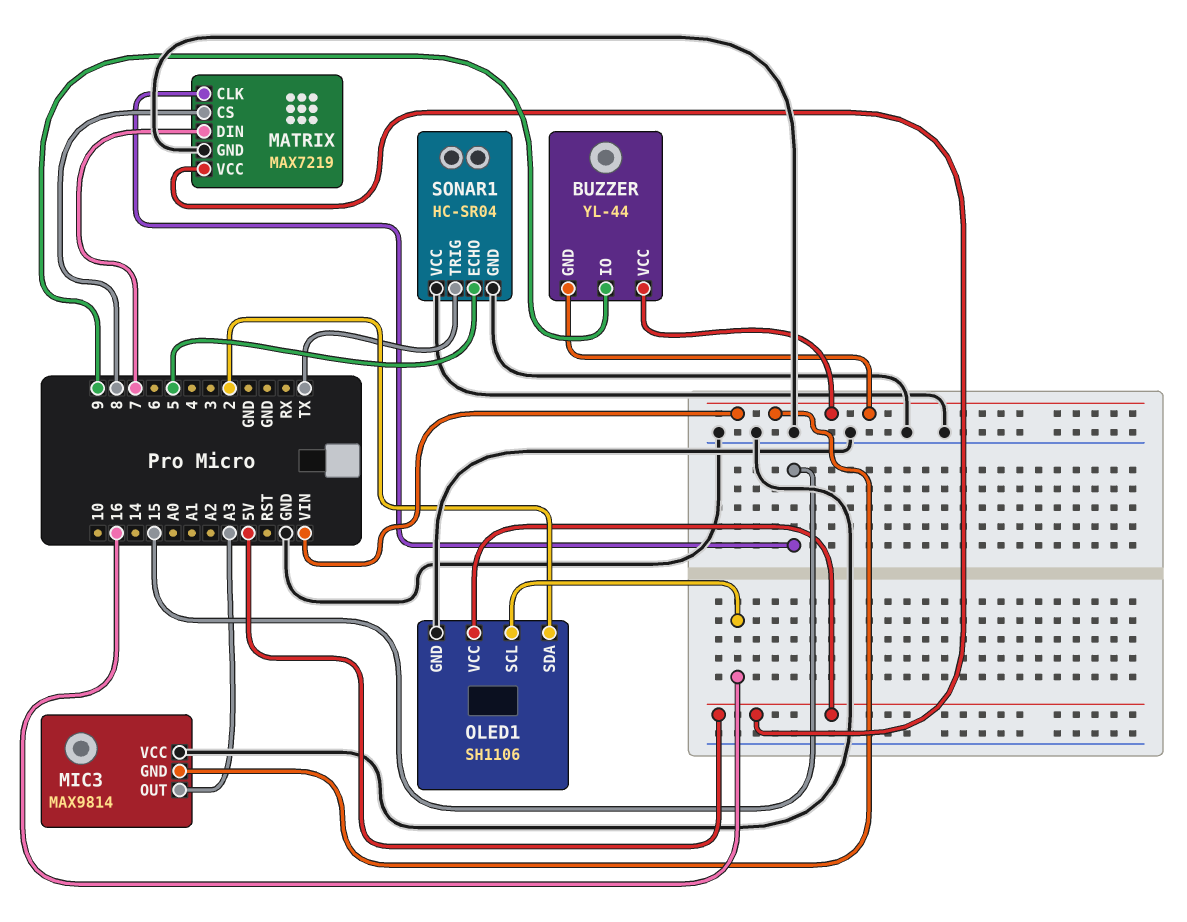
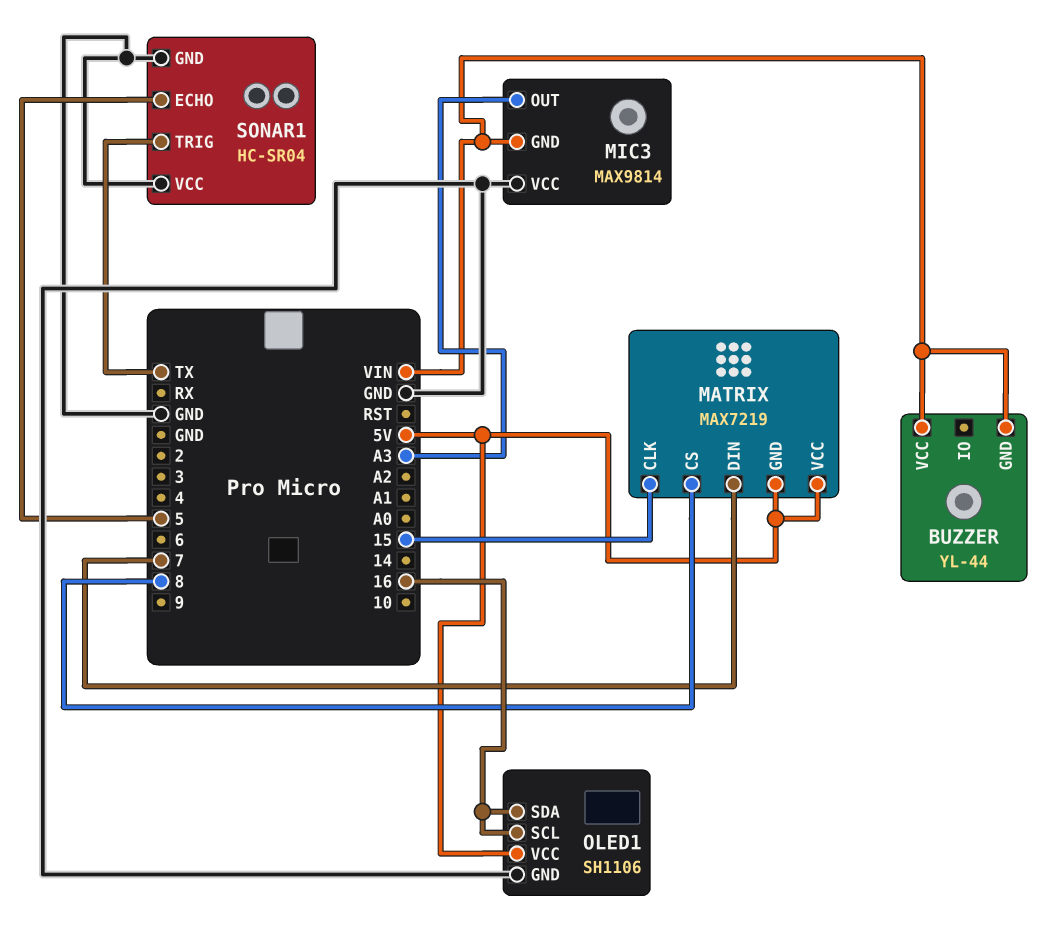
BUZZER pin IO: 9 -> none
MATRIX pin GND: GND -> 5V
OLED1 pin SDA: 2 -> 16

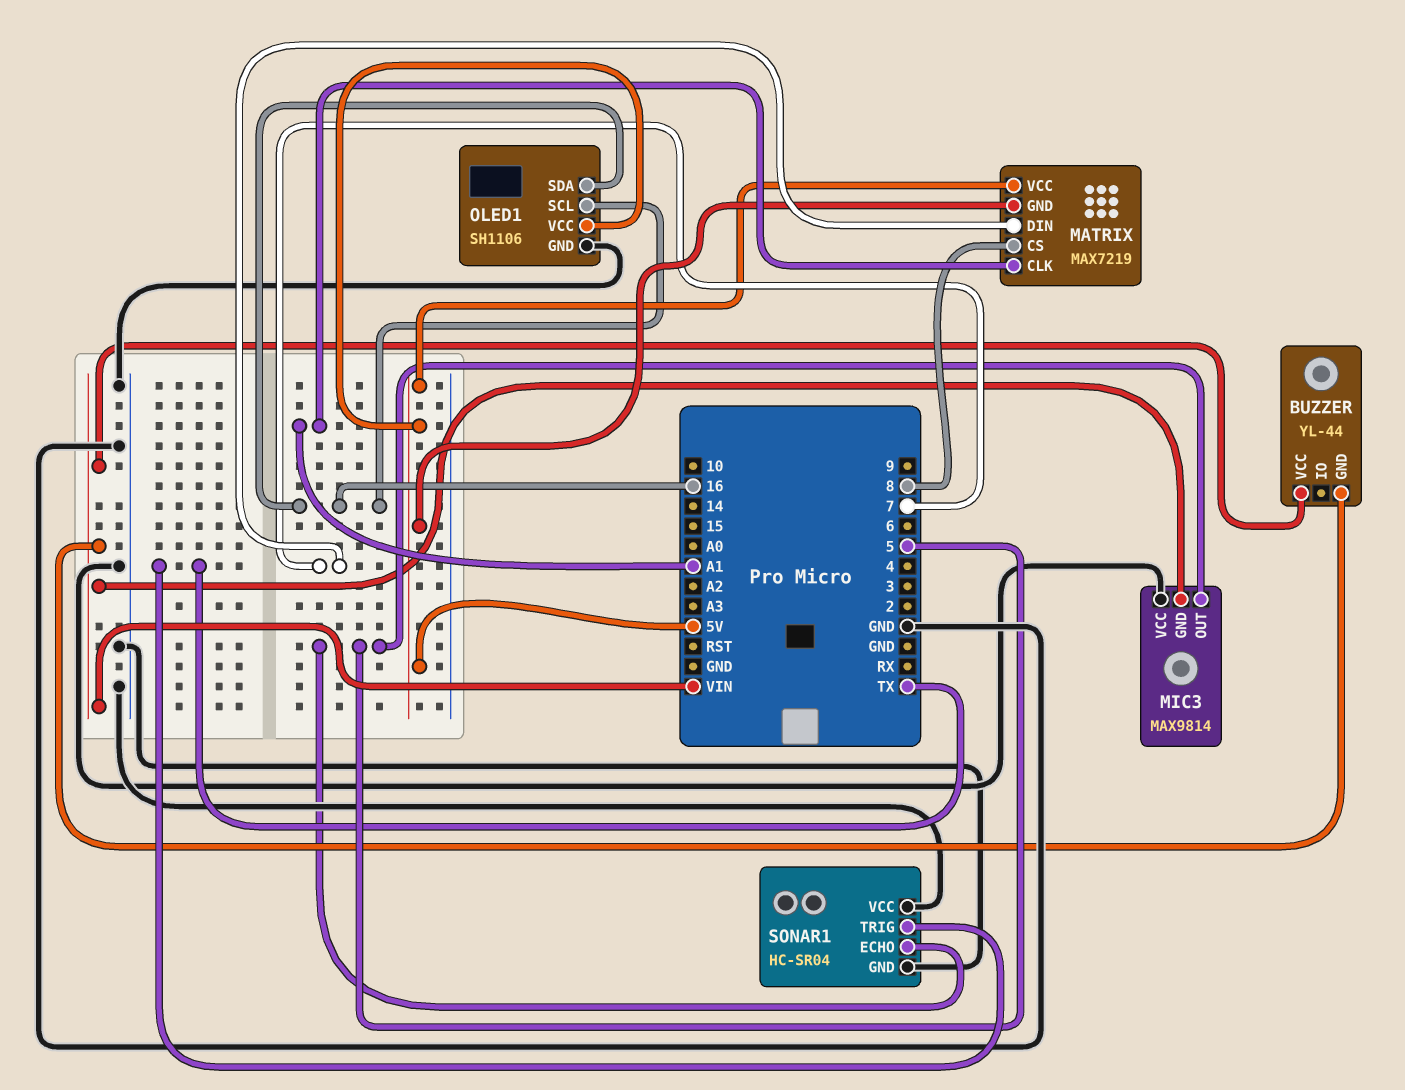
MATRIX pin CLK: 15 -> A1
MIC3 pin OUT: A3 -> 5

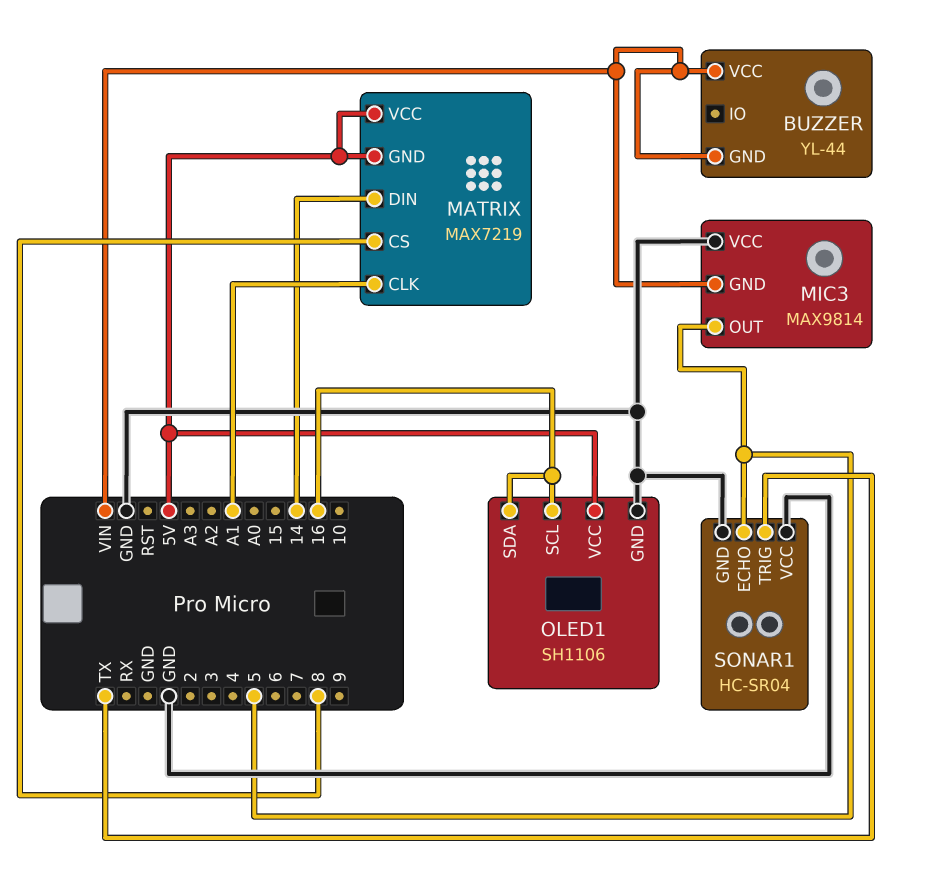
MATRIX pin DIN: 7 -> 14

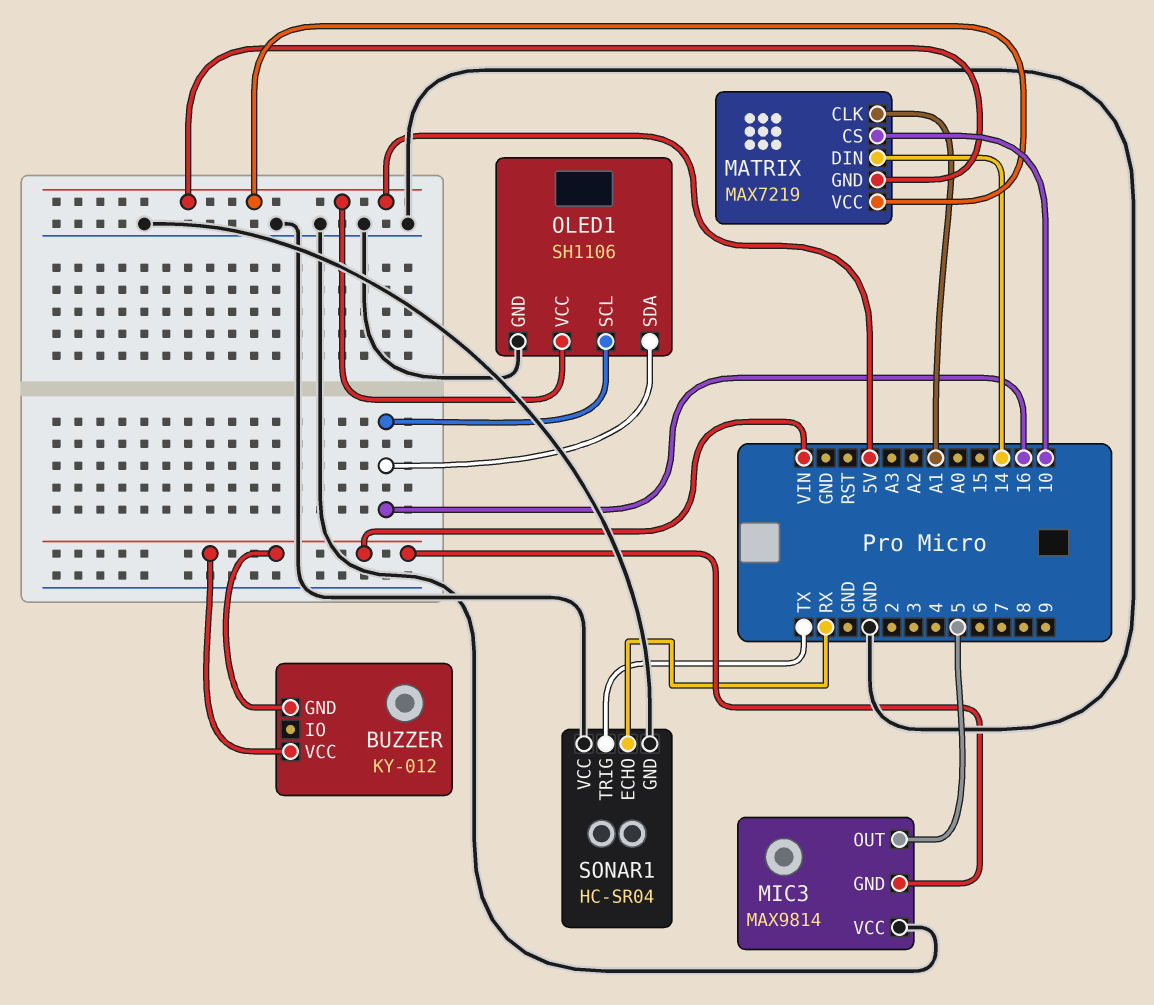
BUZZER: YL-44 -> KY-012
MATRIX pin CS: 8 -> 10
SONAR1 pin ECHO: 5 -> RX

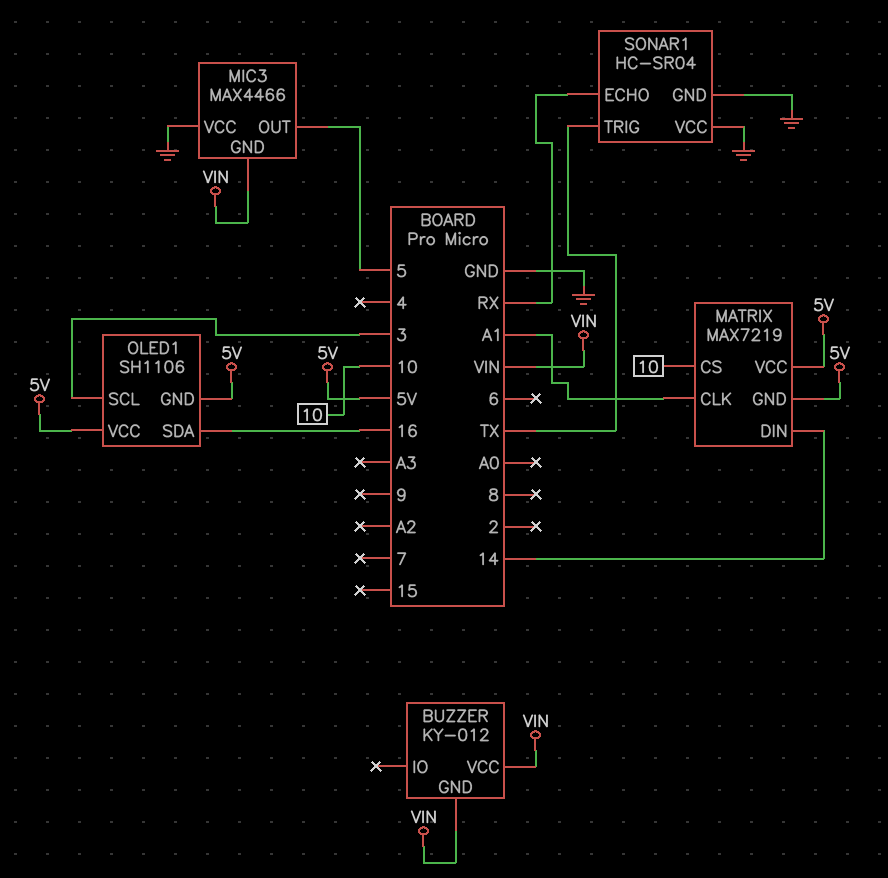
MIC3: MAX9814 -> MAX4466
OLED1 pin GND: GND -> 5V
OLED1 pin SCL: 16 -> 3

